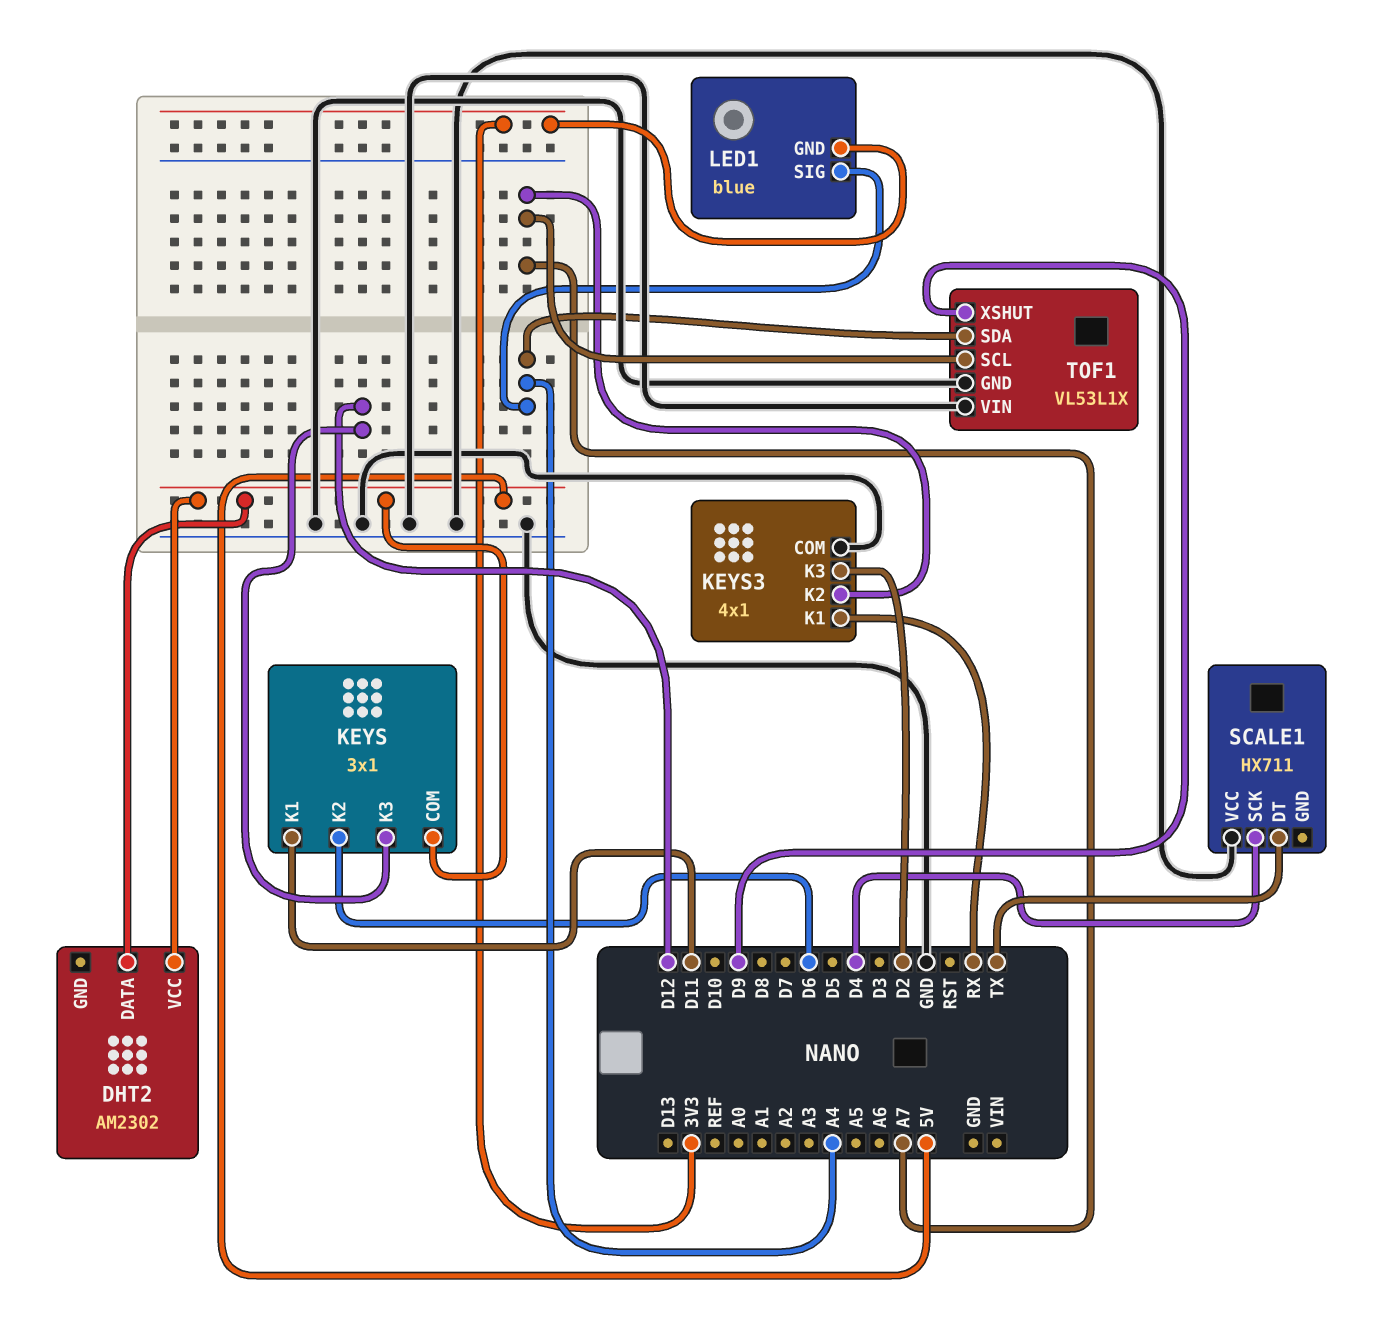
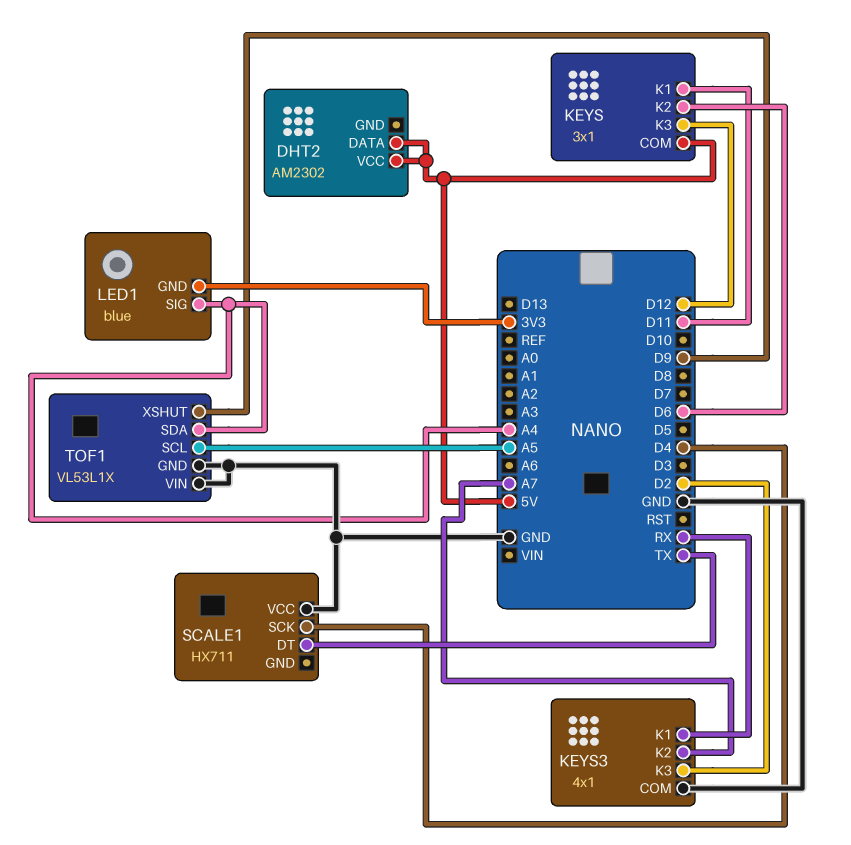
TOF1 pin SCL: A7 -> A5

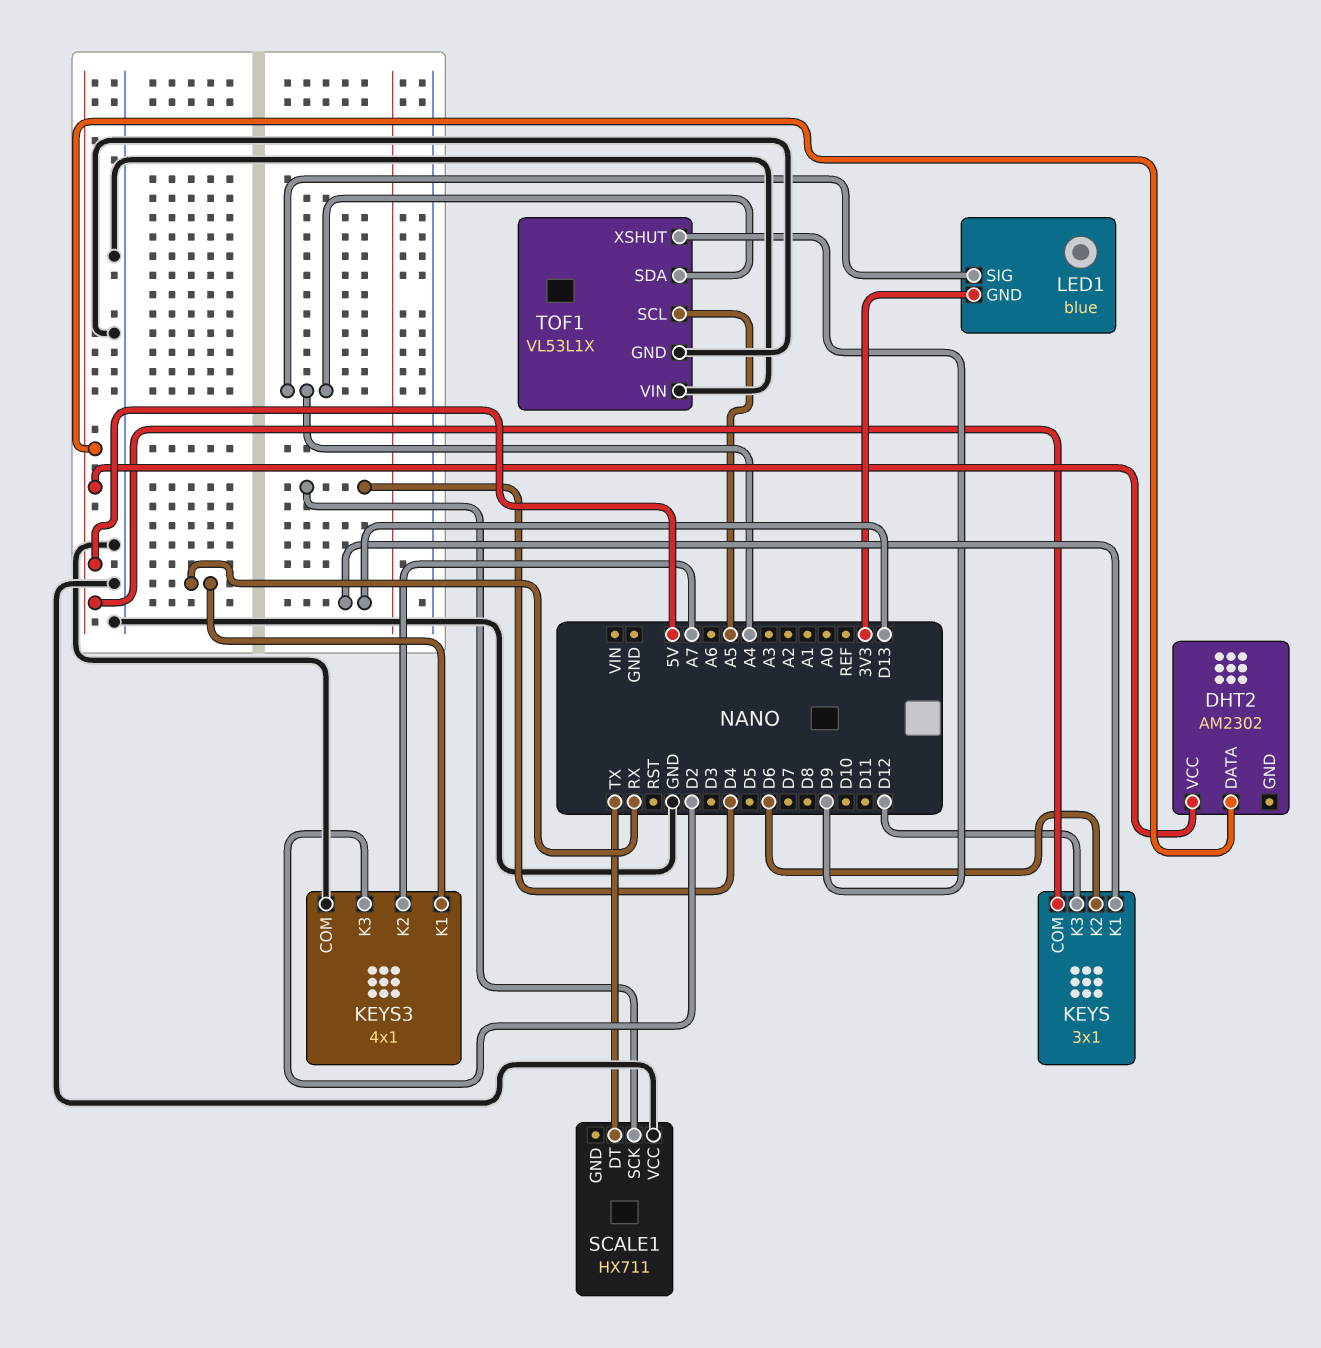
KEYS pin K1: D11 -> D13

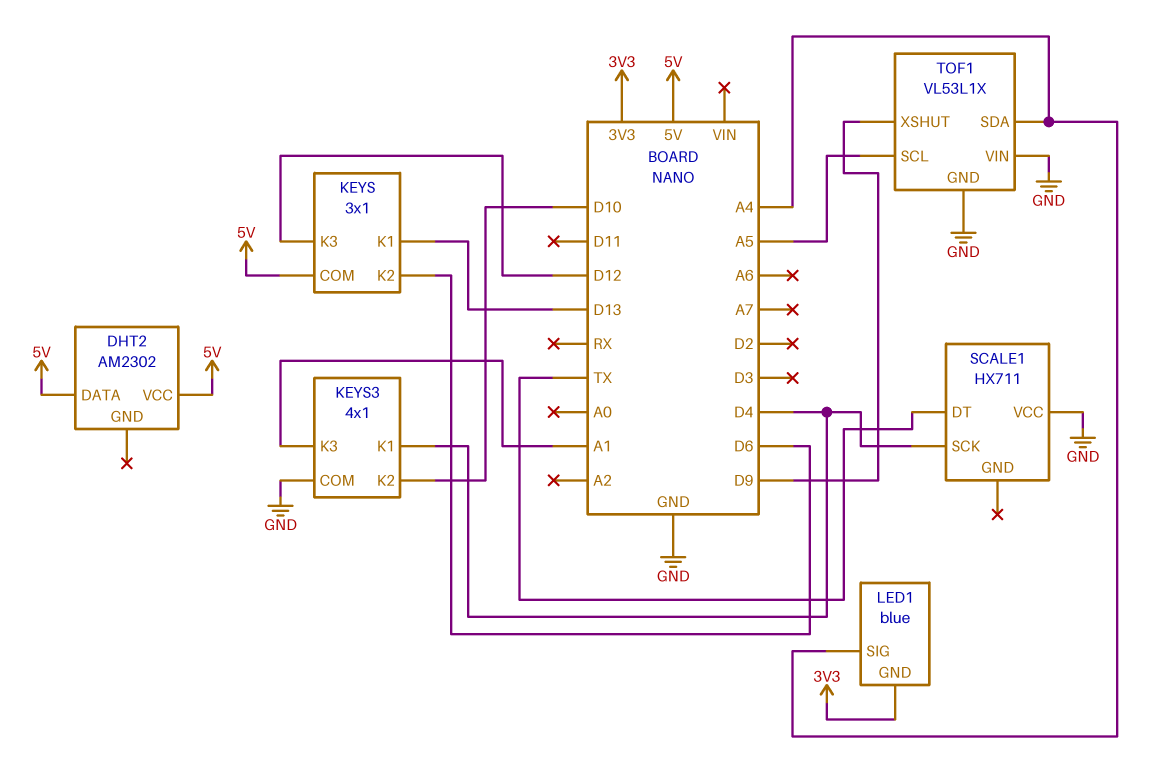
KEYS3 pin K1: RX -> D4
KEYS3 pin K2: A7 -> D10
KEYS3 pin K3: D2 -> A1

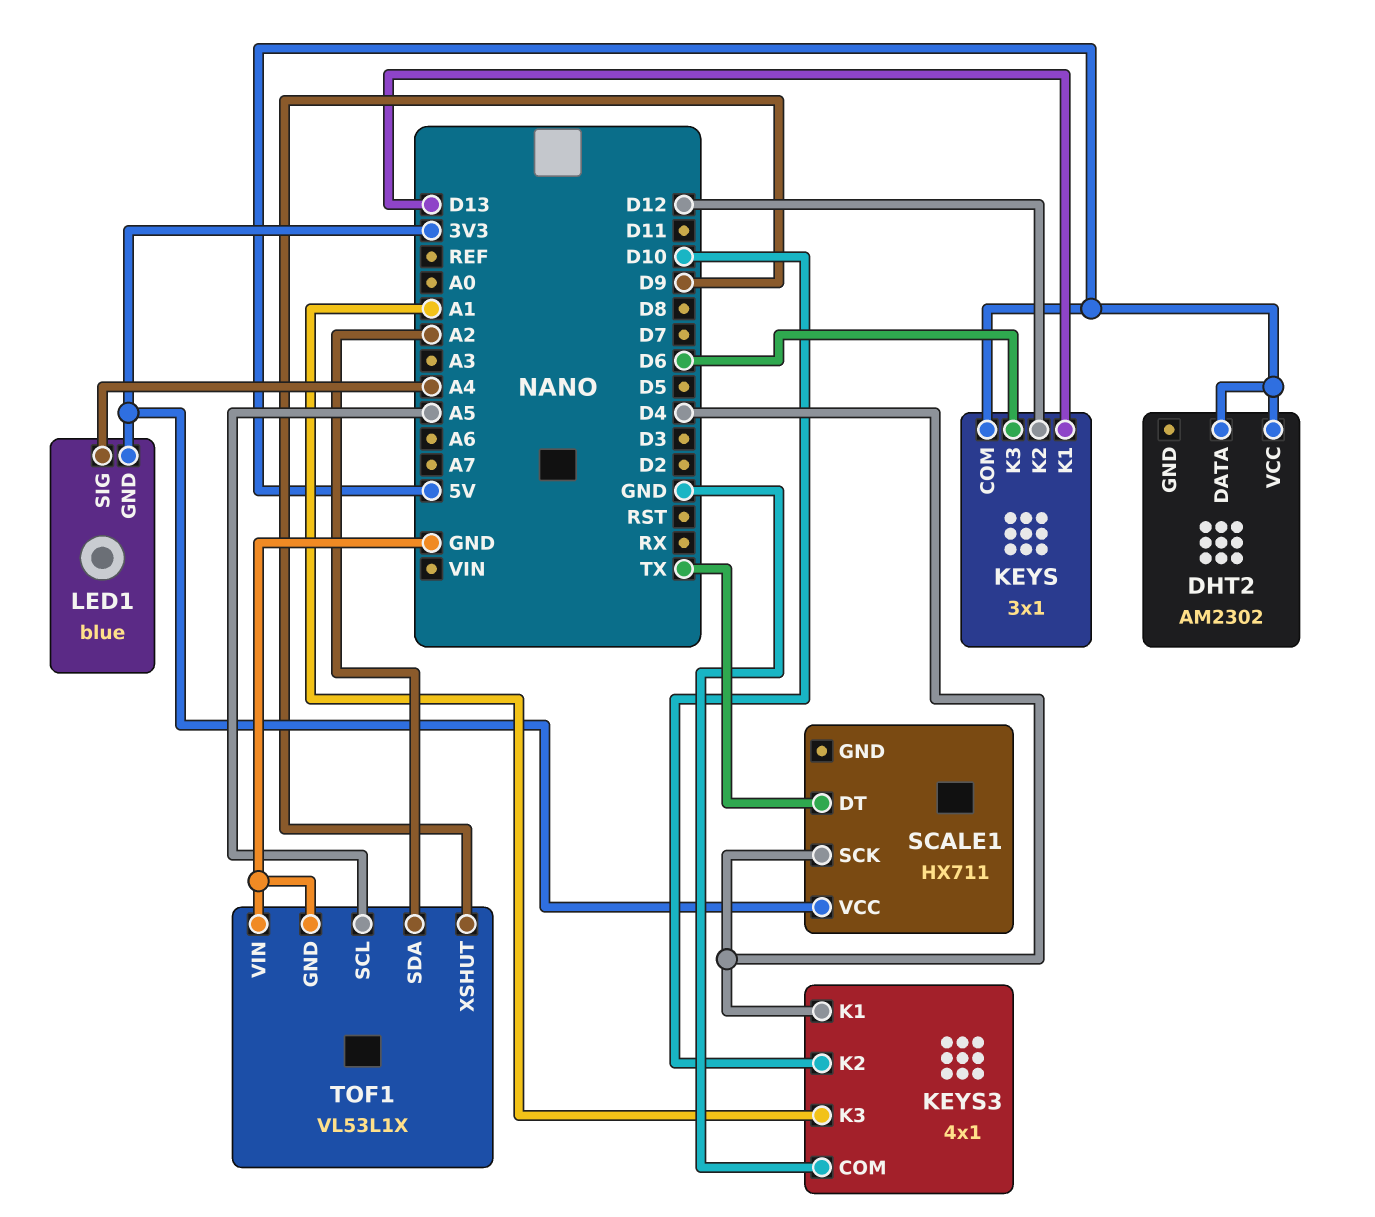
KEYS pin K2: D6 -> D12
KEYS pin K3: D12 -> D6
SCALE1 pin VCC: GND -> 3V3
TOF1 pin SDA: A4 -> A2

